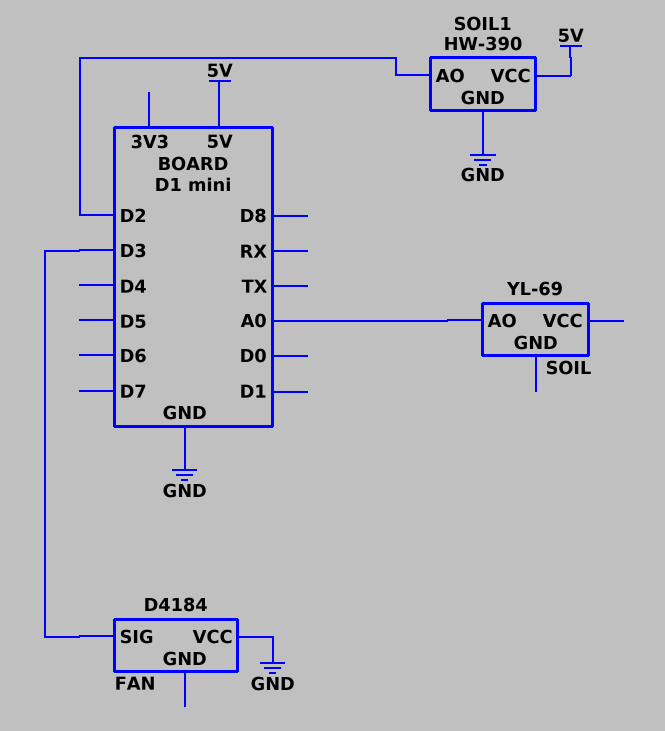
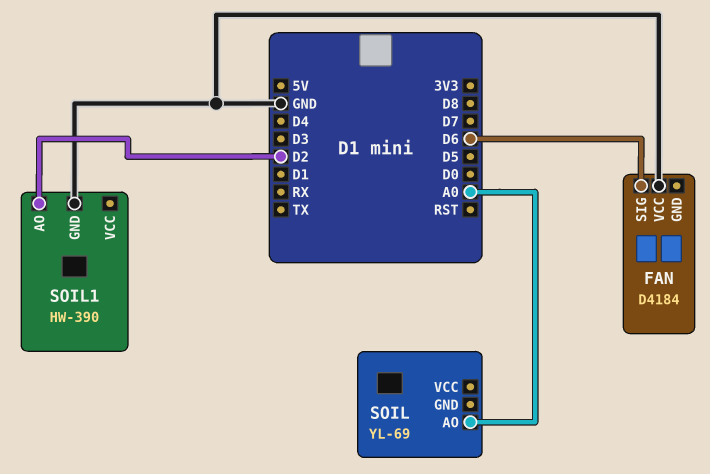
FAN pin SIG: D3 -> D6
SOIL1 pin VCC: 5V -> none

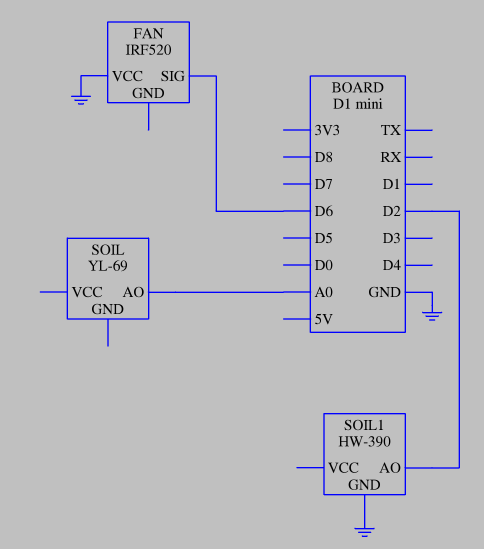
FAN: D4184 -> IRF520

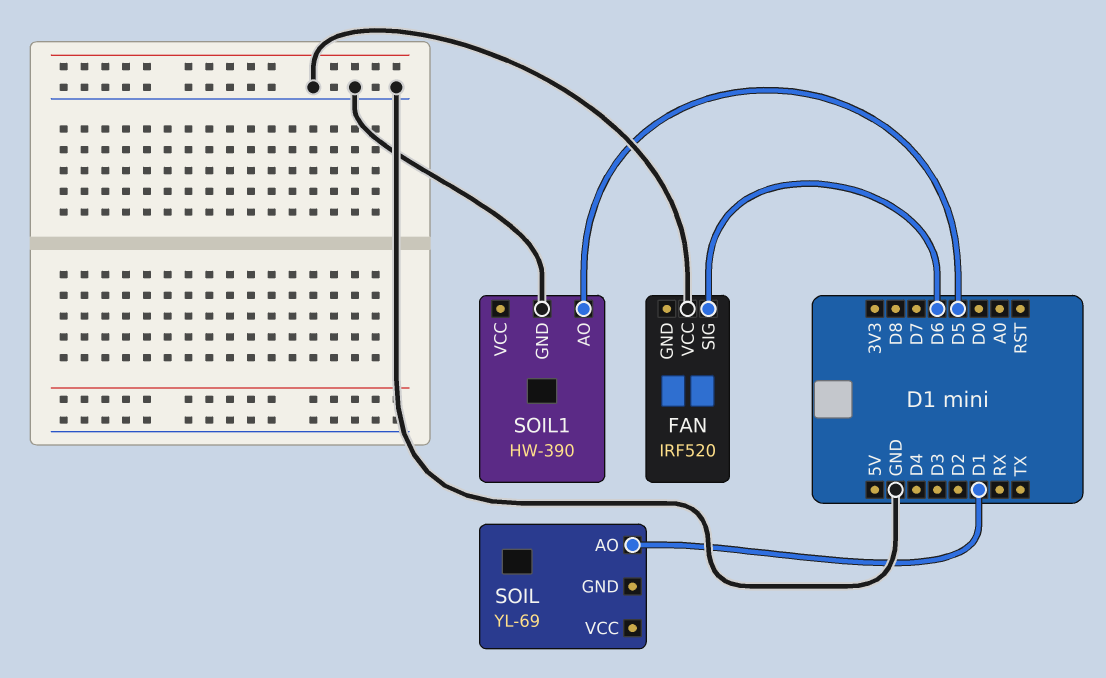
SOIL pin AO: A0 -> D1
SOIL1 pin AO: D2 -> D5

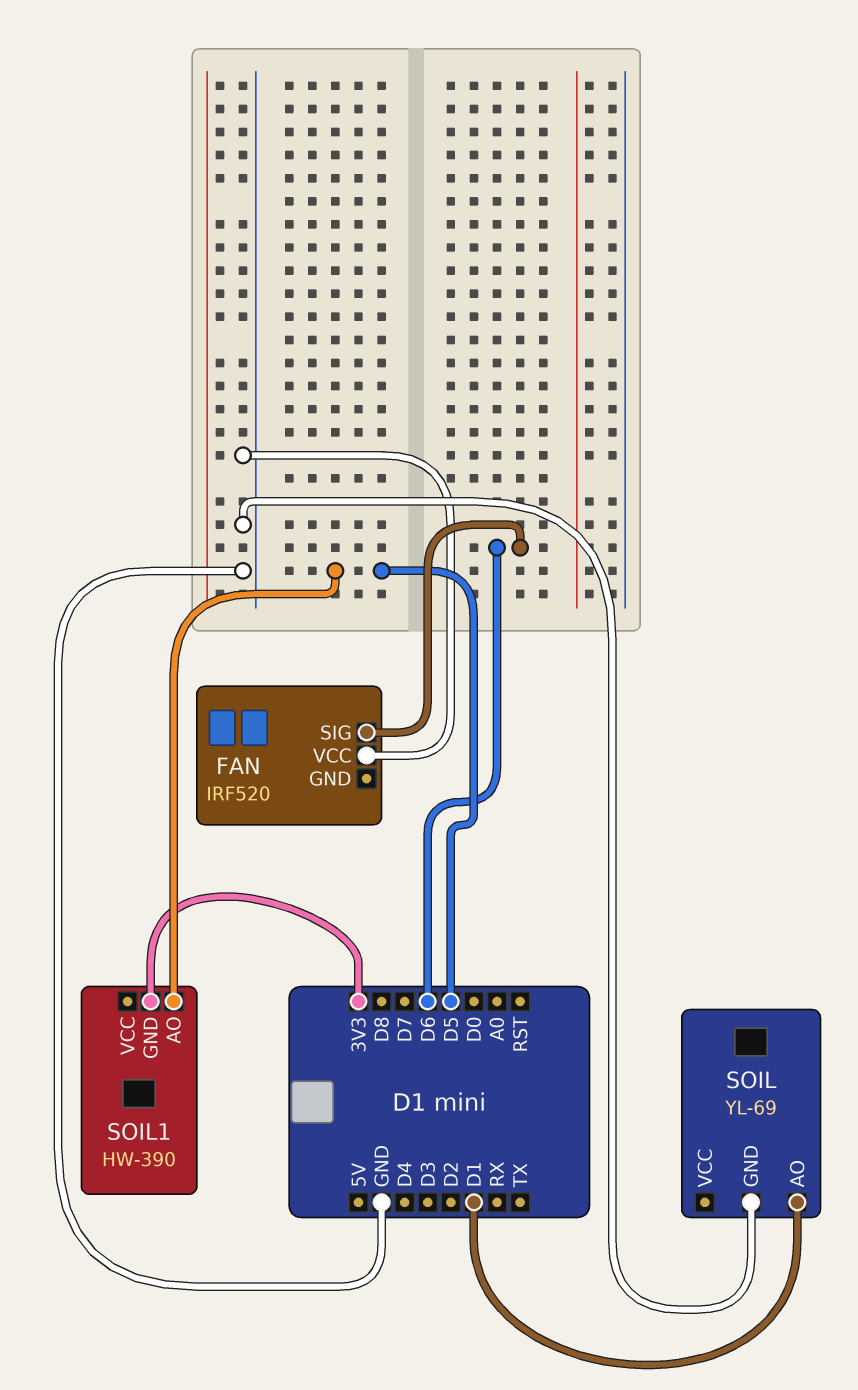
SOIL pin GND: none -> GND
SOIL1 pin GND: GND -> 3V3

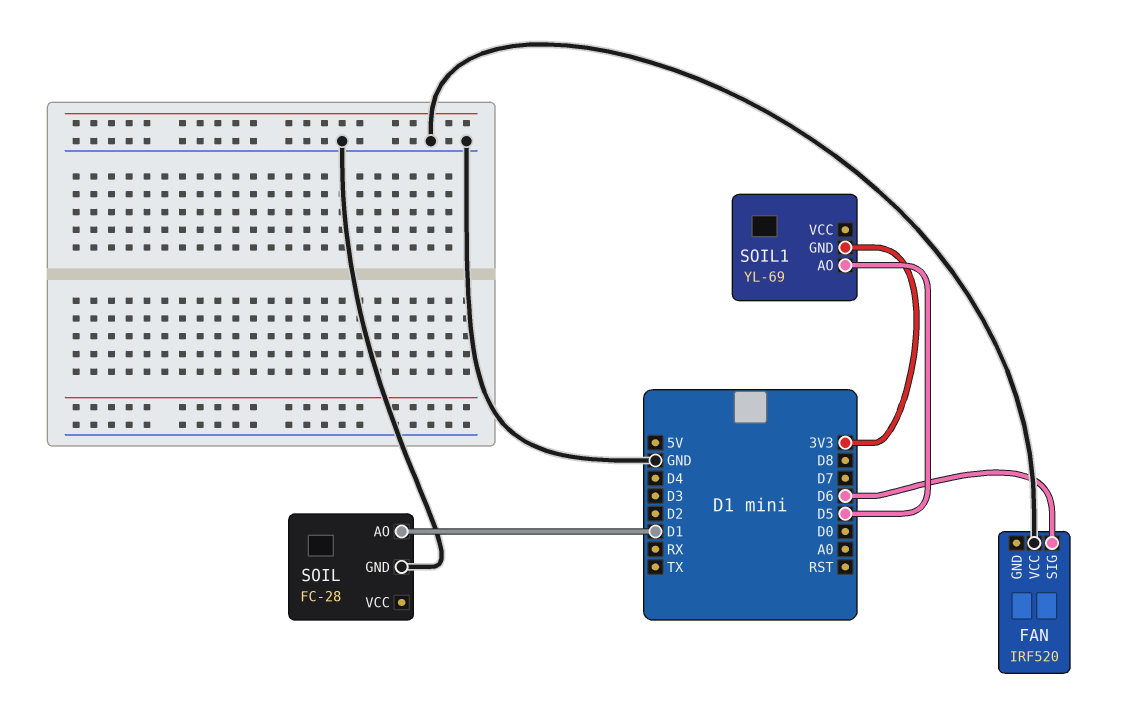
SOIL: YL-69 -> FC-28
SOIL1: HW-390 -> YL-69

